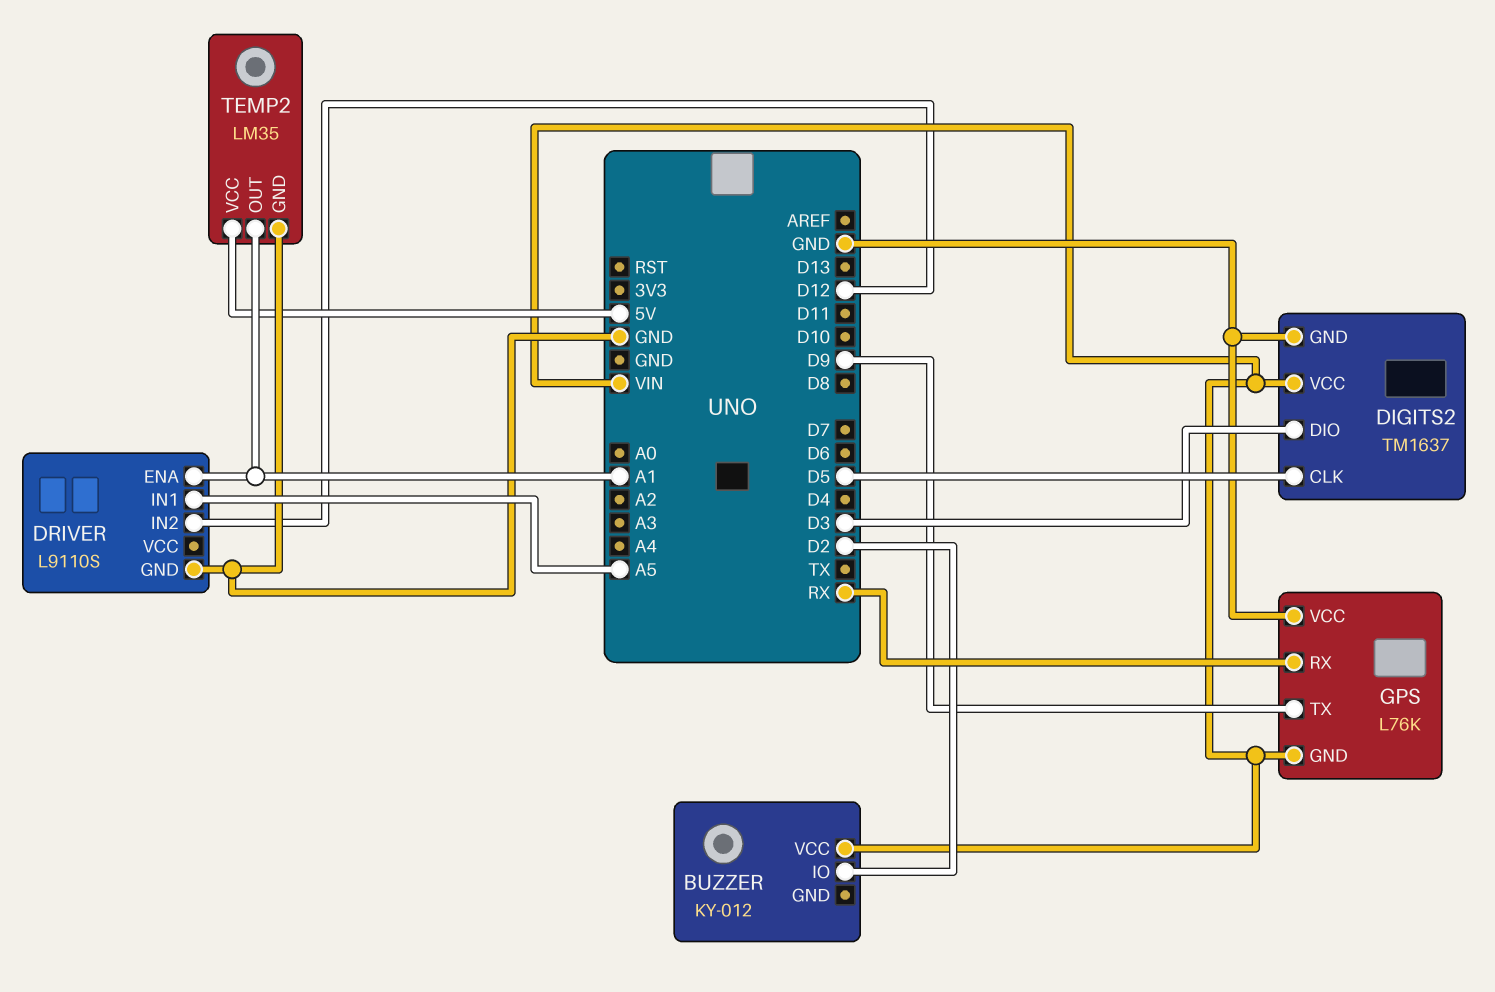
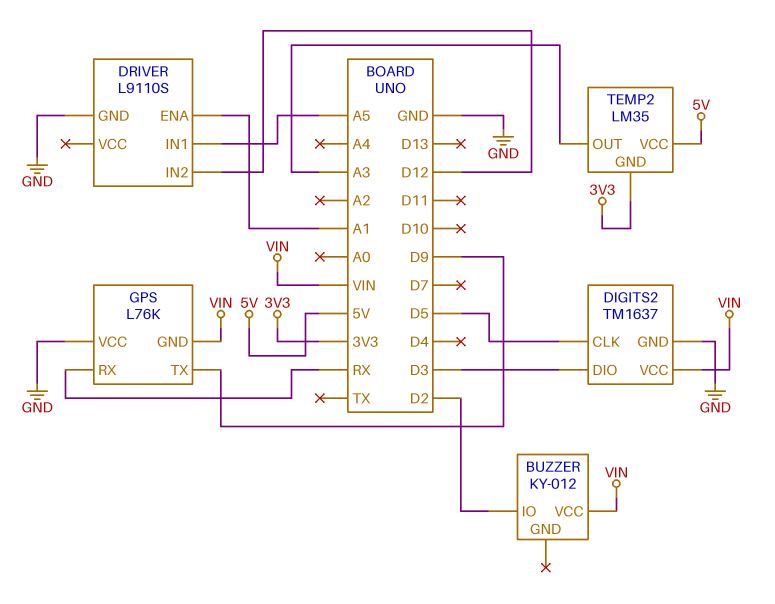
TEMP2 pin GND: GND -> 3V3
TEMP2 pin OUT: A1 -> A3

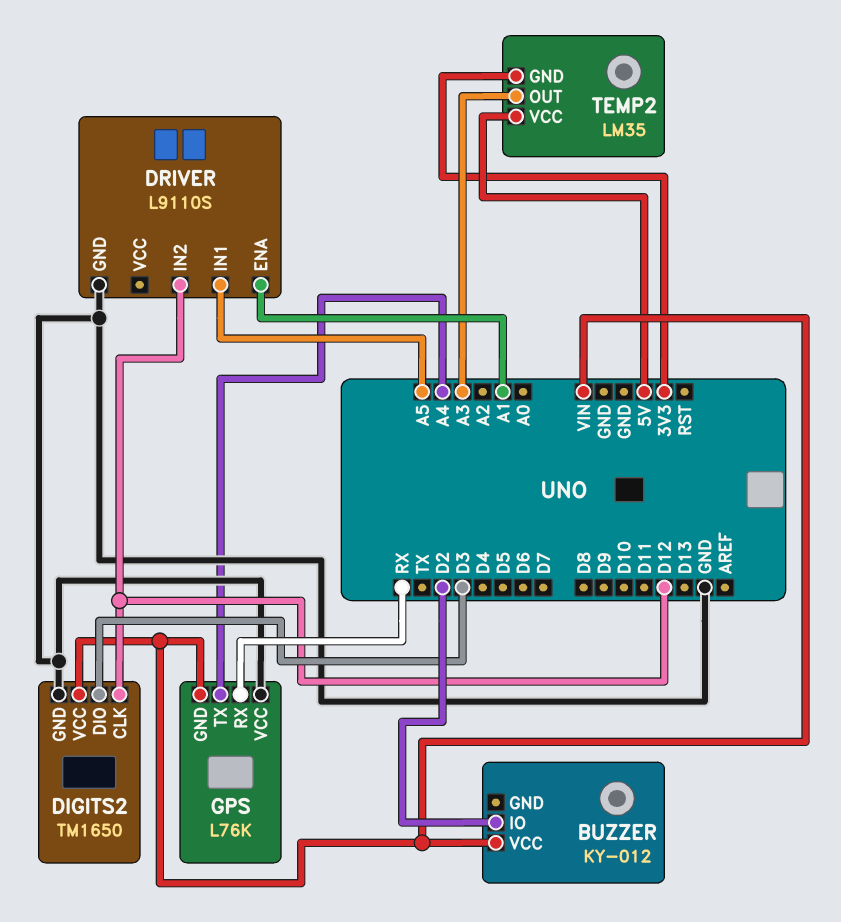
DIGITS2: TM1637 -> TM1650
DIGITS2 pin CLK: D5 -> D12
GPS pin TX: D9 -> A4

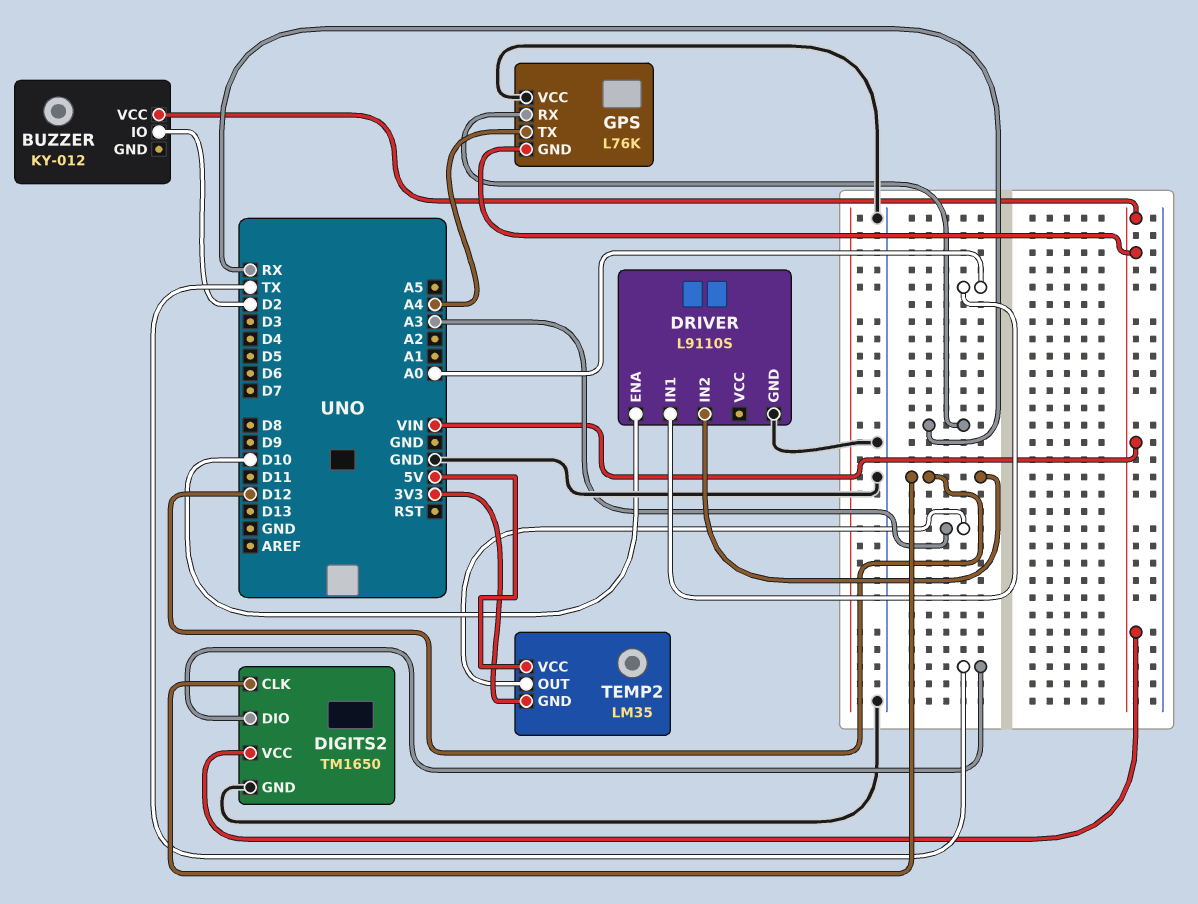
DIGITS2 pin DIO: D3 -> TX
DRIVER pin ENA: A1 -> D10
DRIVER pin IN1: A5 -> A0

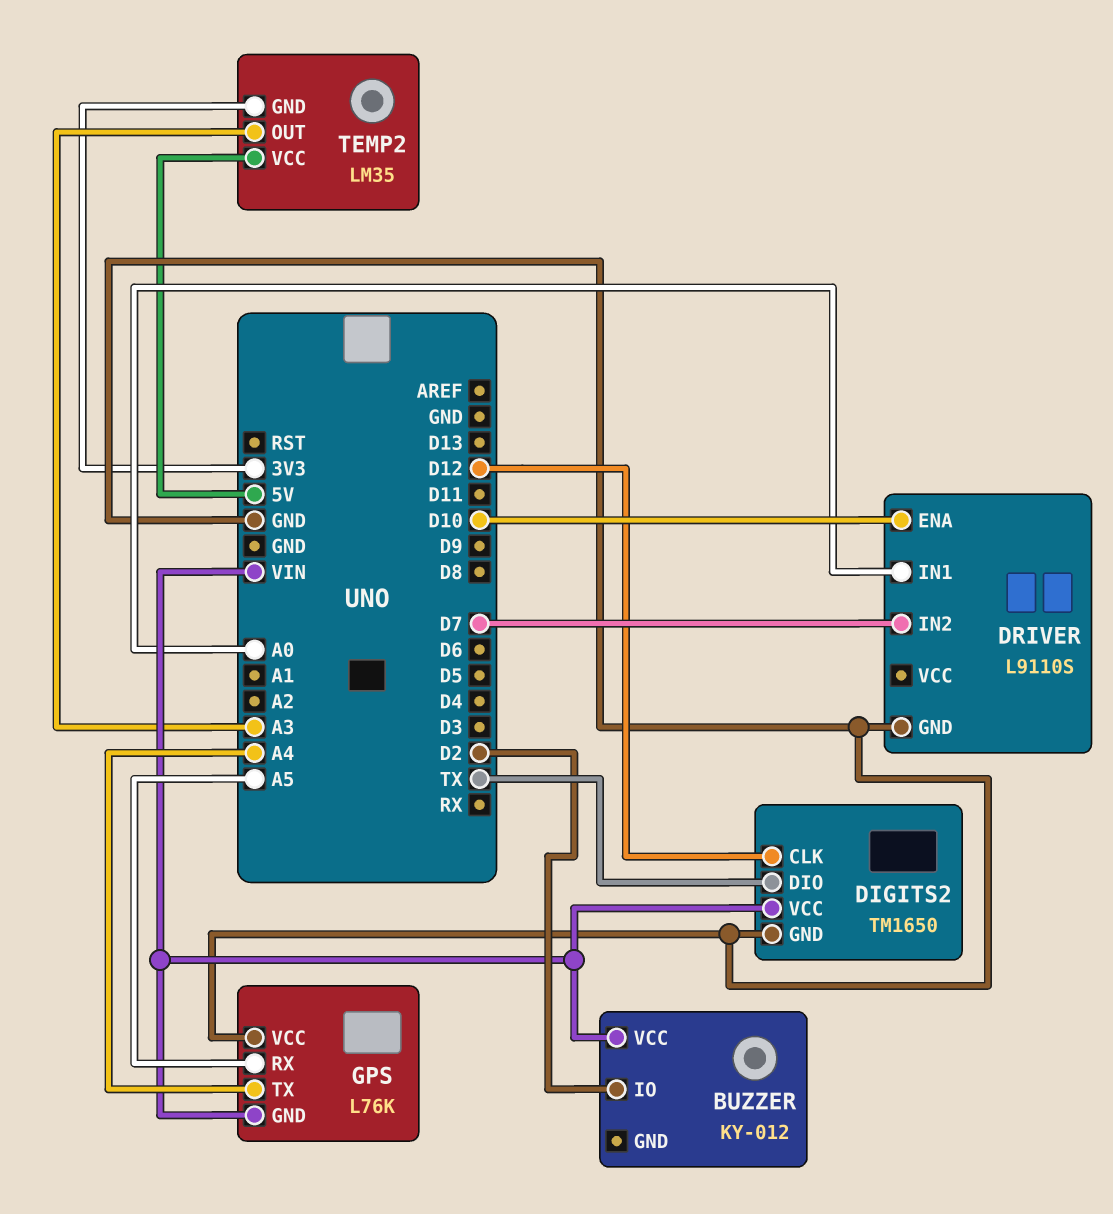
DRIVER pin IN2: D12 -> D7
GPS pin RX: RX -> A5

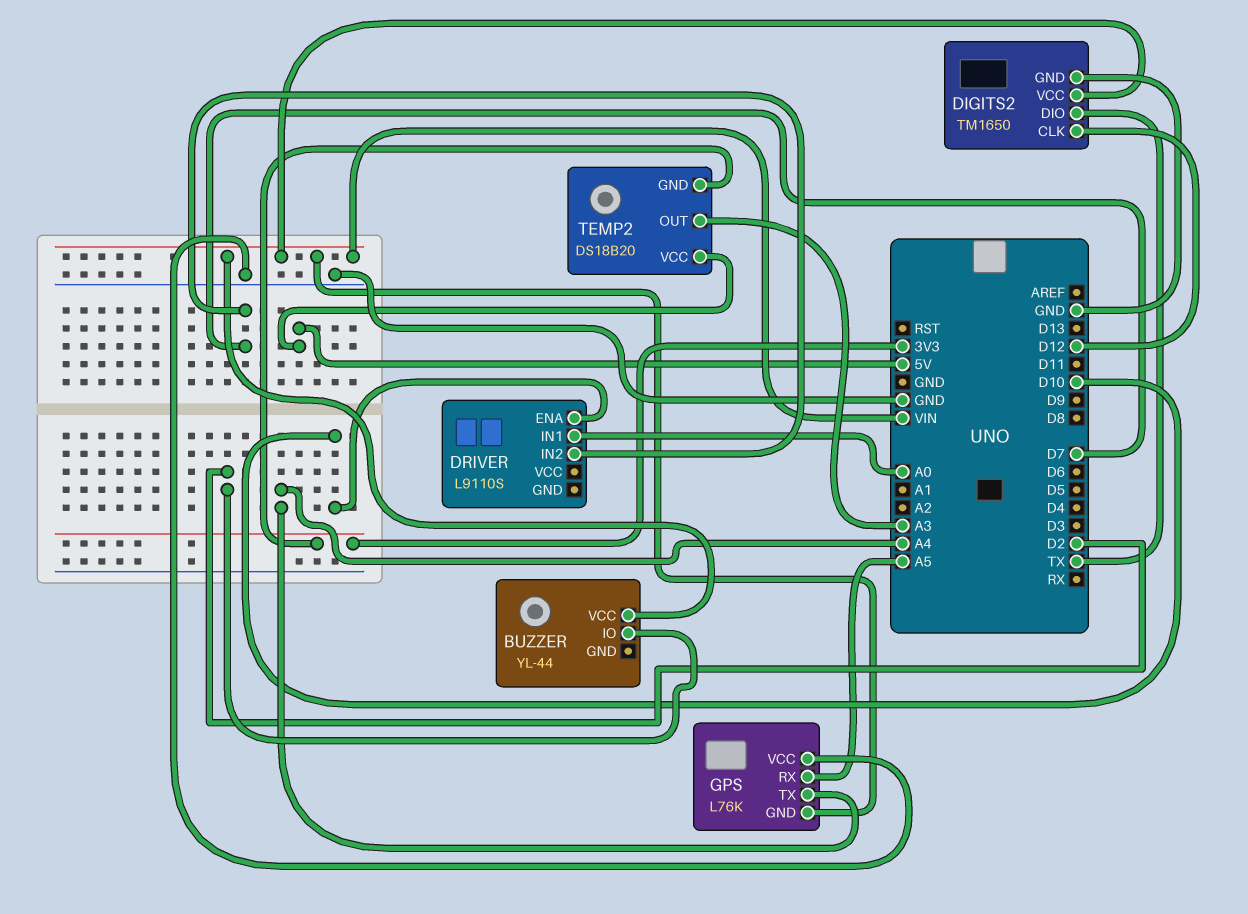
BUZZER: KY-012 -> YL-44
DRIVER pin GND: GND -> none
TEMP2: LM35 -> DS18B20

